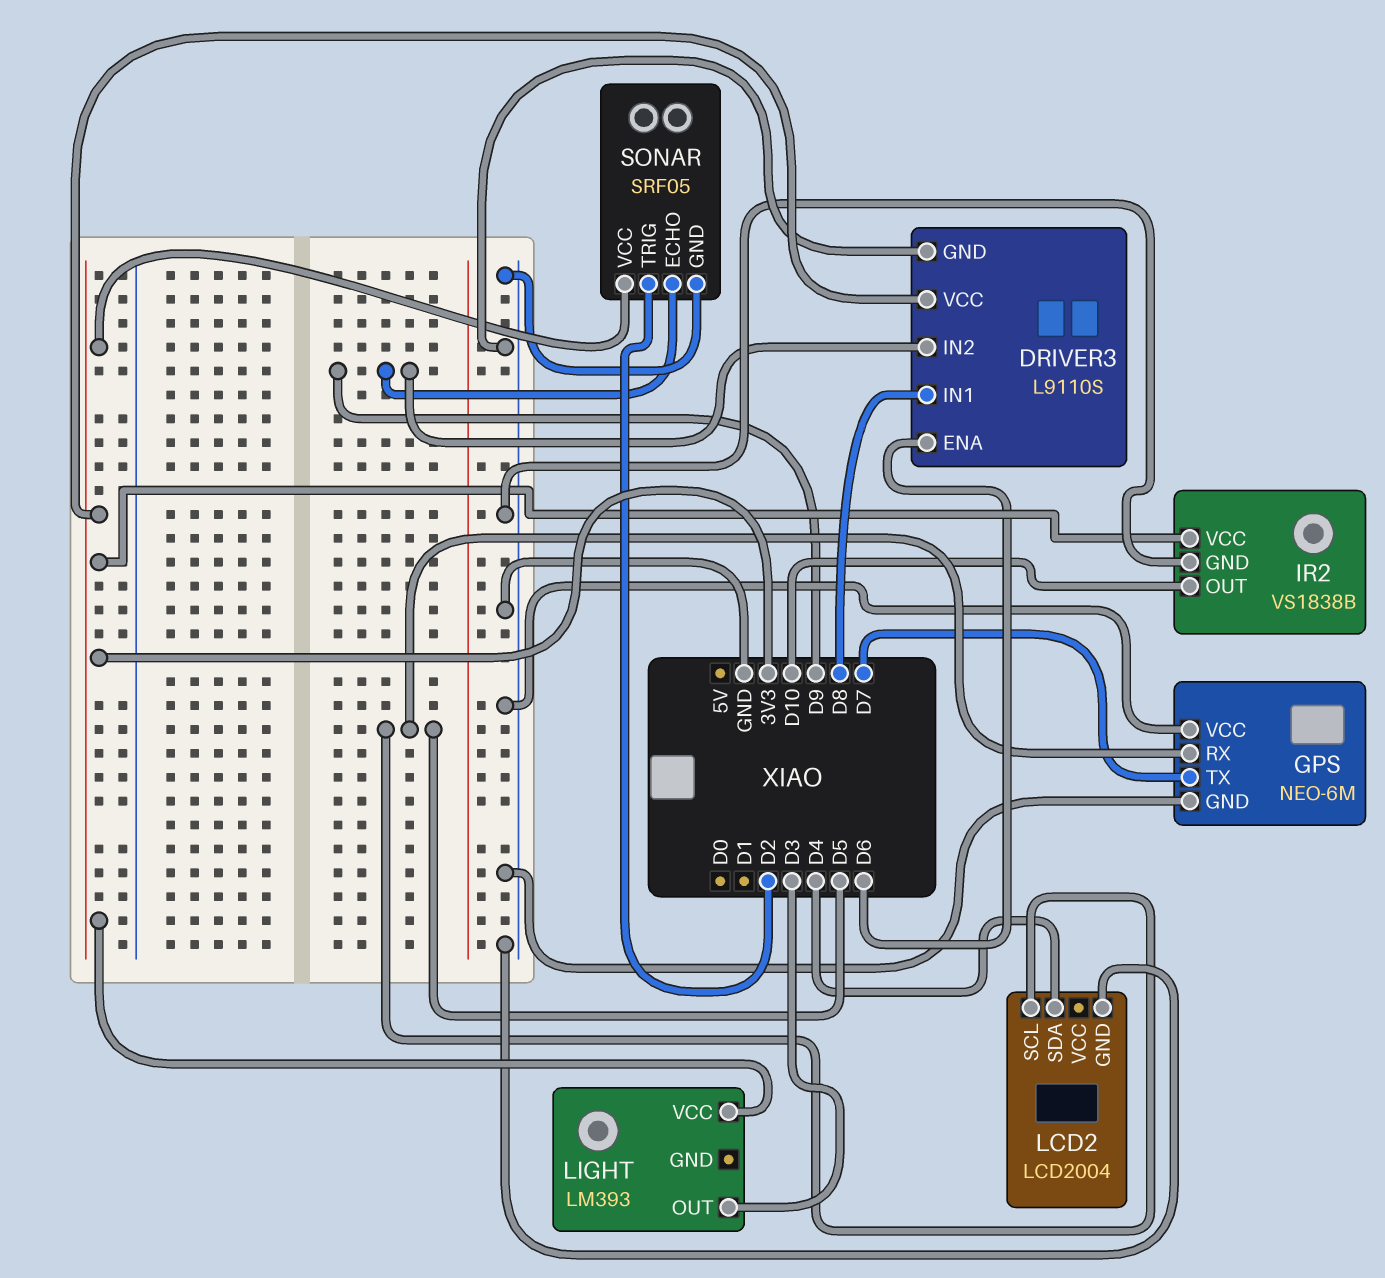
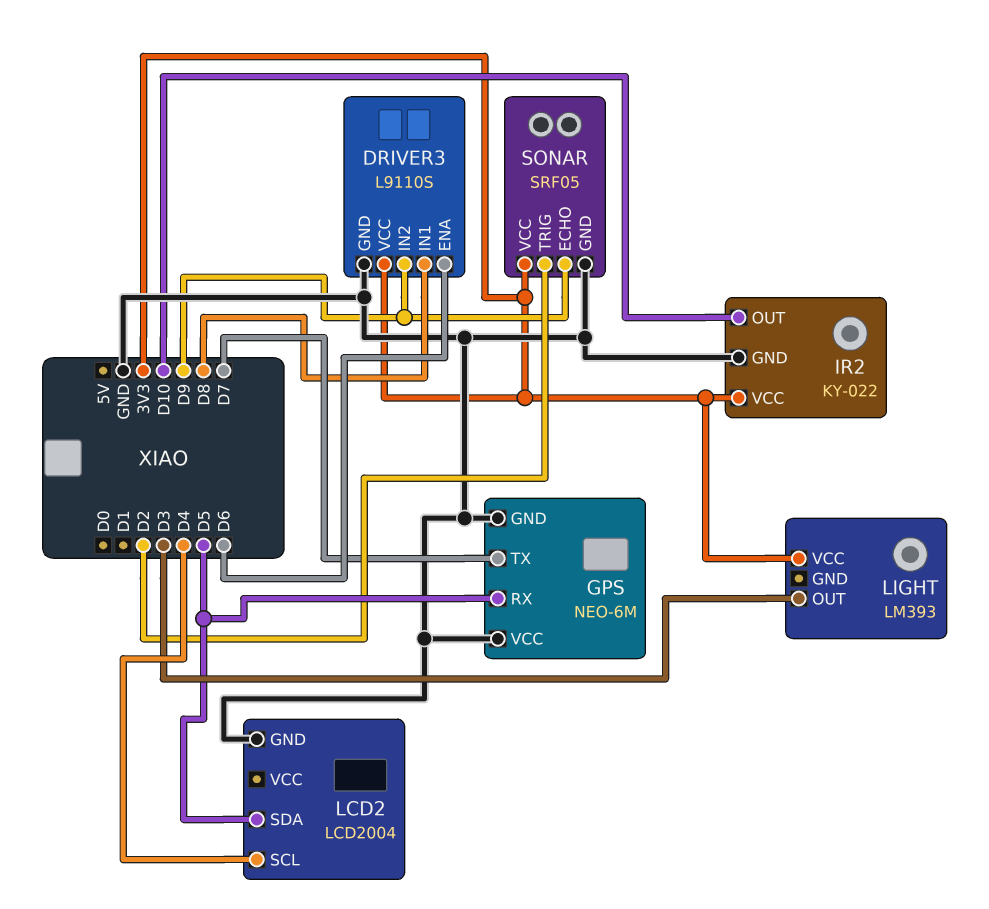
IR2: VS1838B -> KY-022
LCD2 pin SCL: D5 -> D4
LCD2 pin SDA: D4 -> D5

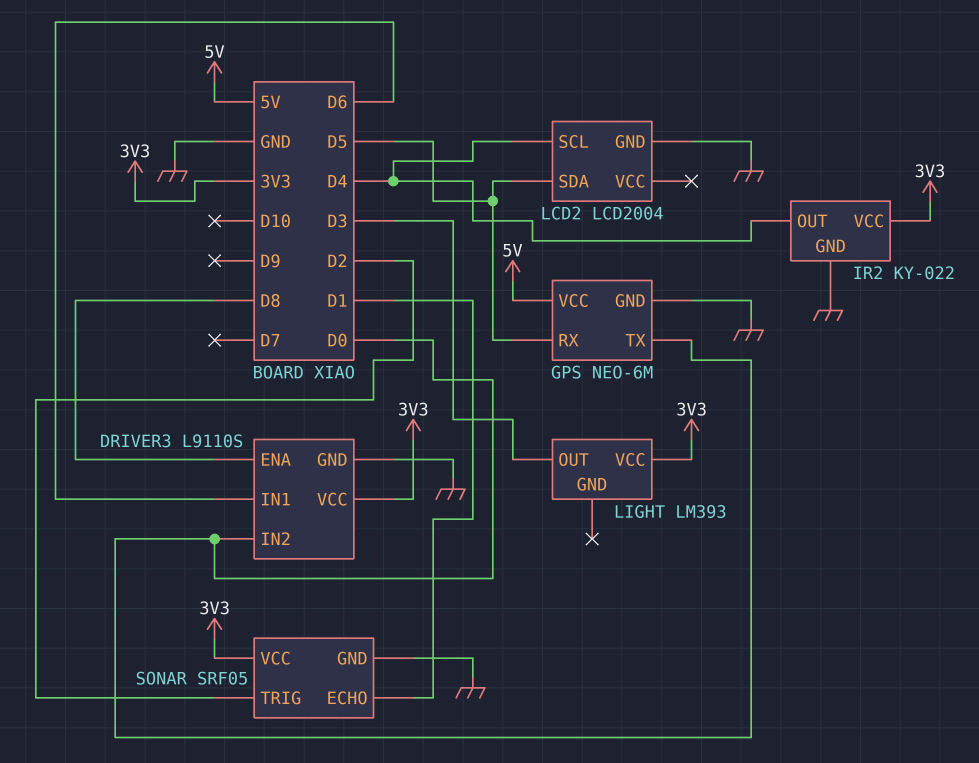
DRIVER3 pin ENA: D6 -> D8
DRIVER3 pin IN1: D8 -> D6
DRIVER3 pin IN2: D9 -> D0
GPS pin TX: D7 -> D0
GPS pin VCC: GND -> 5V
IR2 pin OUT: D10 -> D4
SONAR pin ECHO: D9 -> D1

